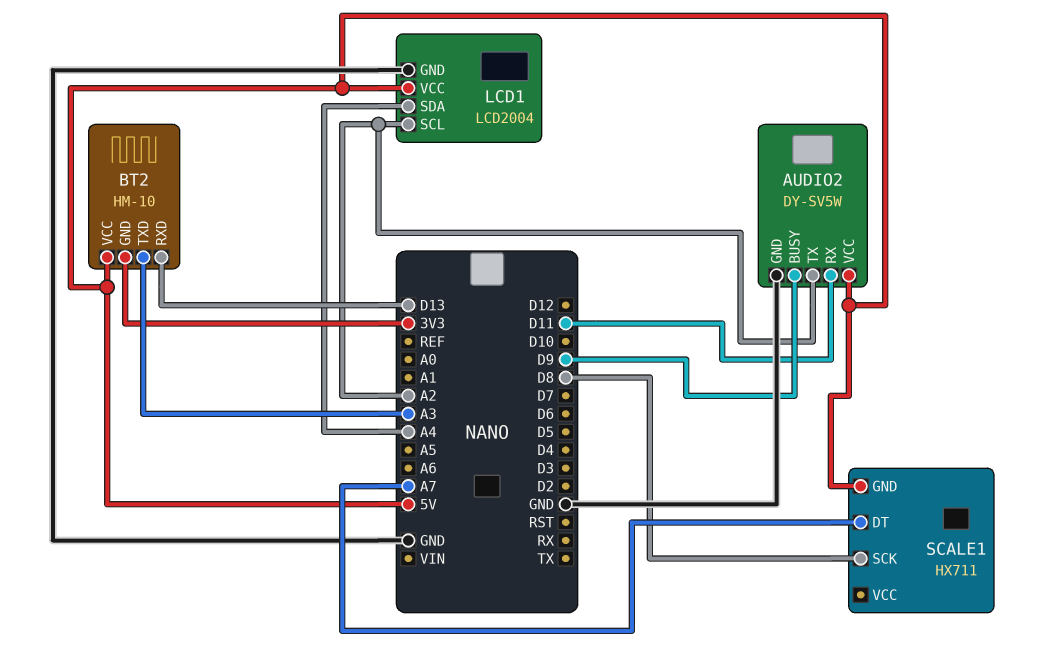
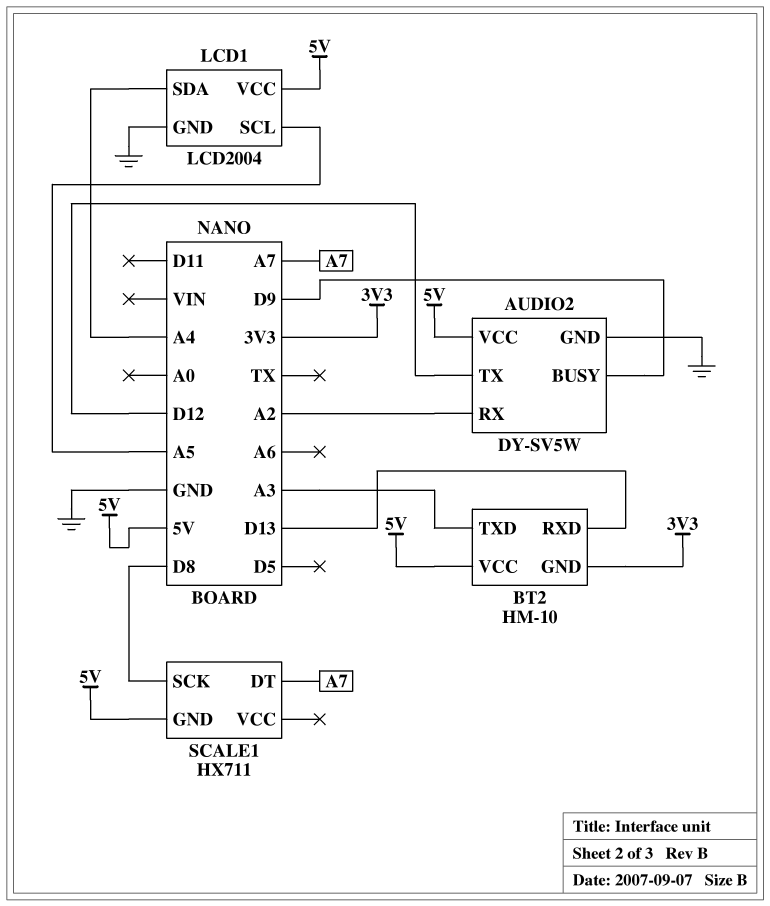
AUDIO2 pin RX: D11 -> A2
AUDIO2 pin TX: A2 -> D12
LCD1 pin SCL: A2 -> A5

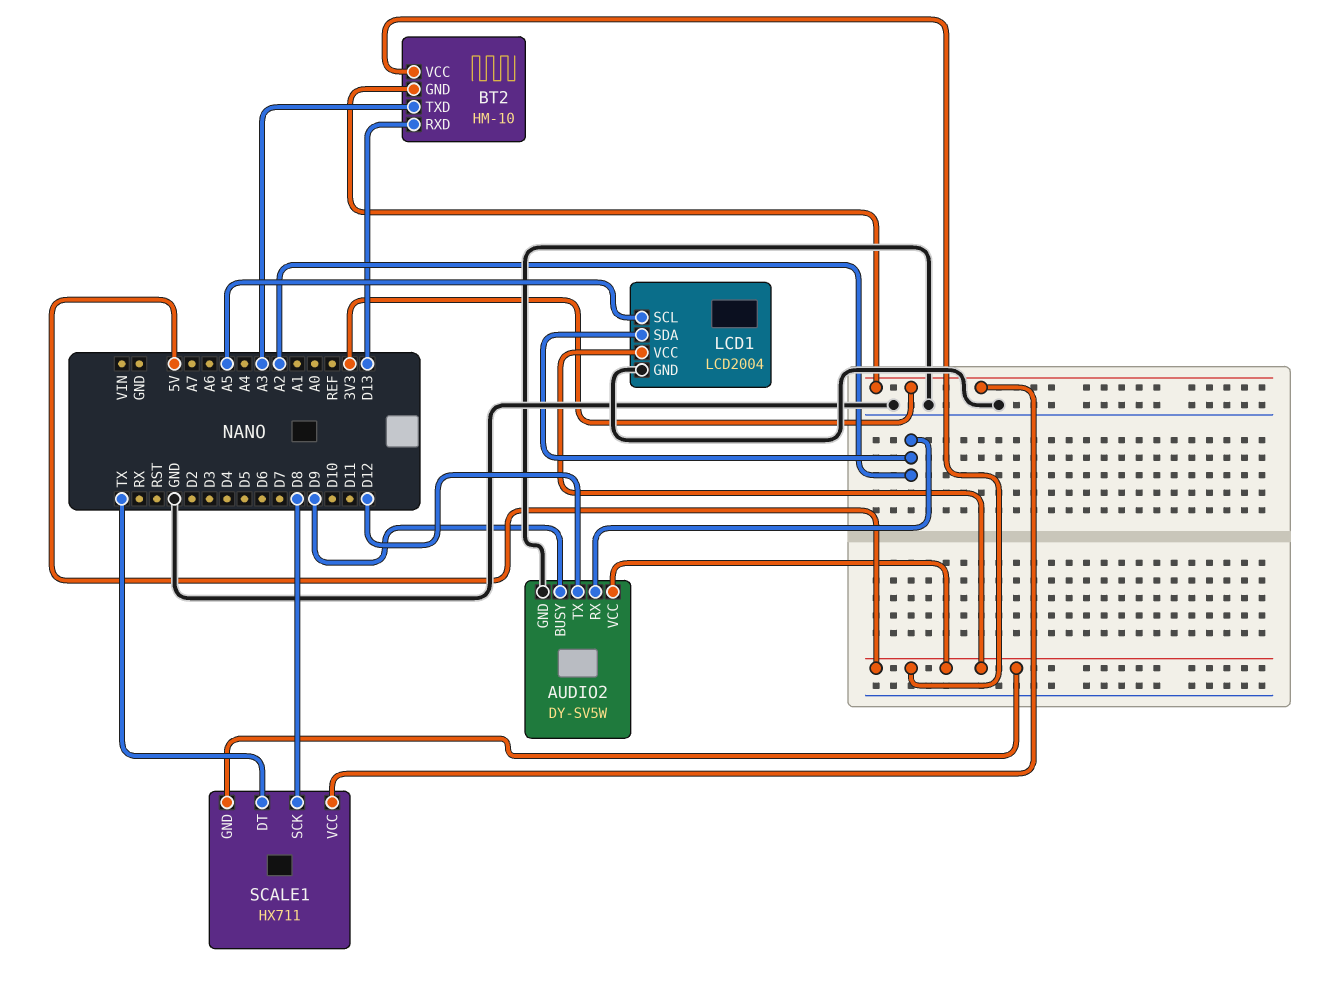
LCD1 pin SDA: A4 -> A2
SCALE1 pin DT: A7 -> TX
SCALE1 pin VCC: none -> 3V3

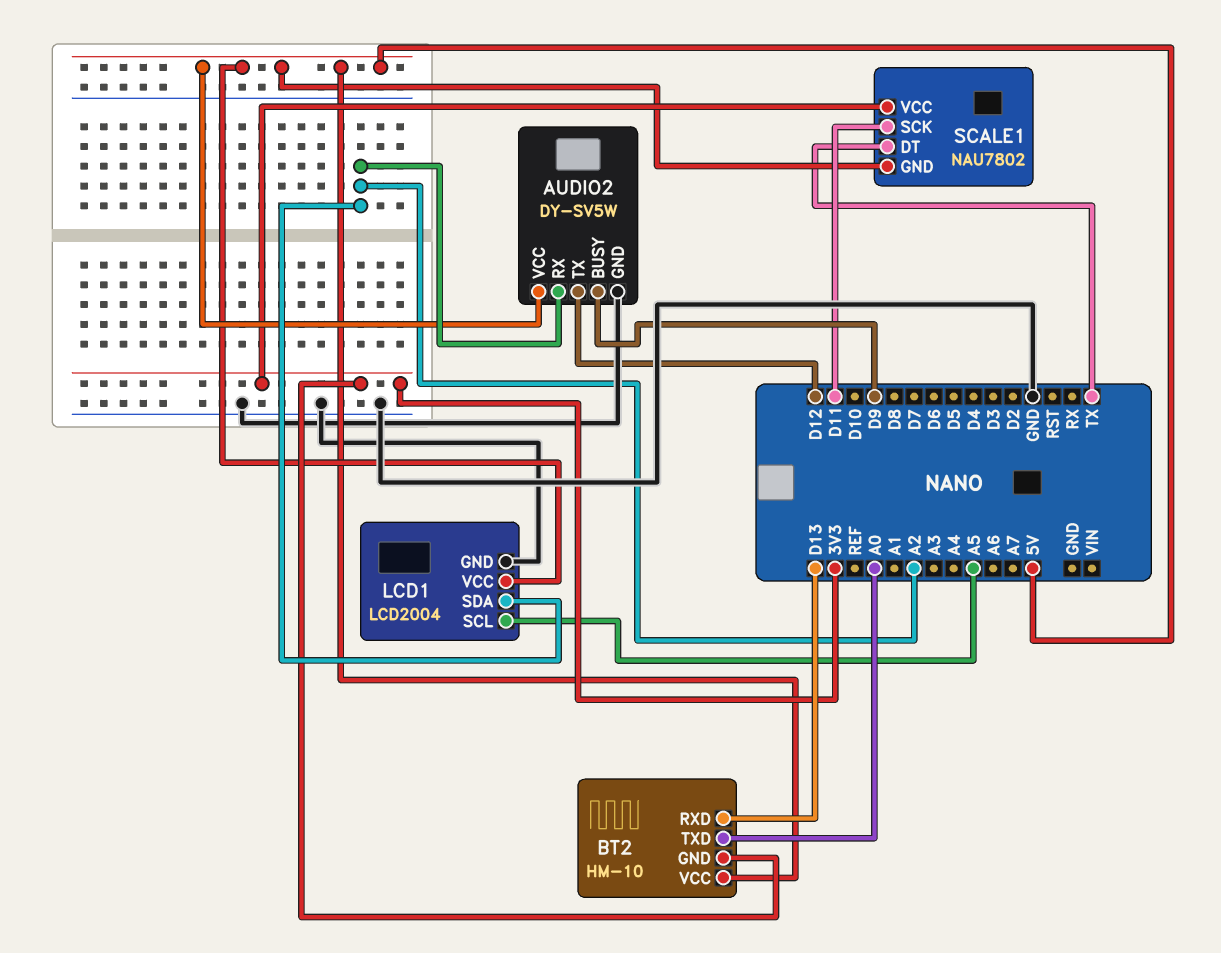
BT2 pin TXD: A3 -> A0
SCALE1: HX711 -> NAU7802
SCALE1 pin SCK: D8 -> D11

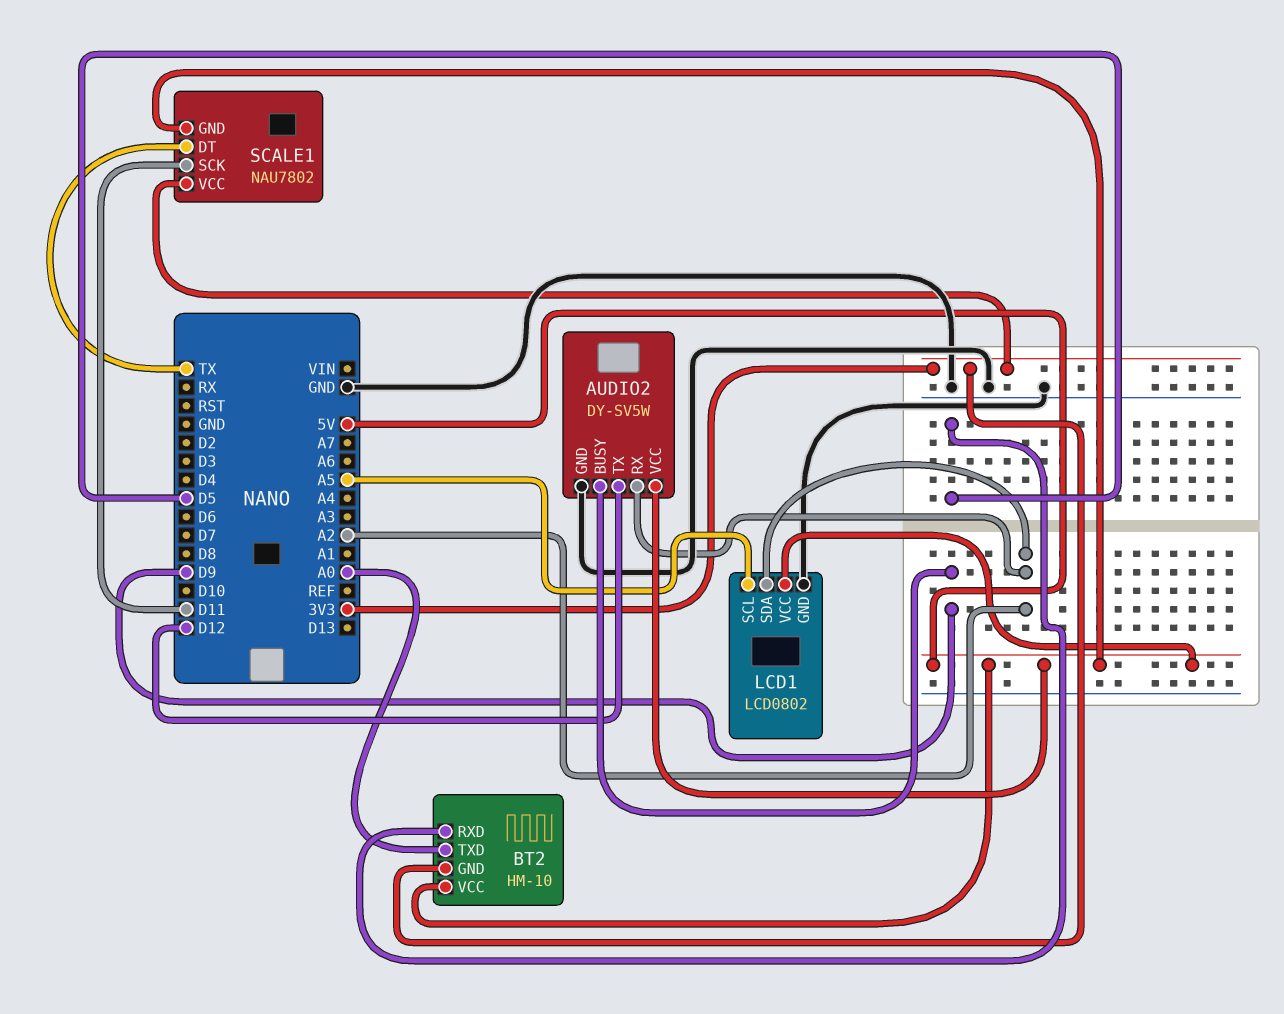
BT2 pin RXD: D13 -> D5
LCD1: LCD2004 -> LCD0802

